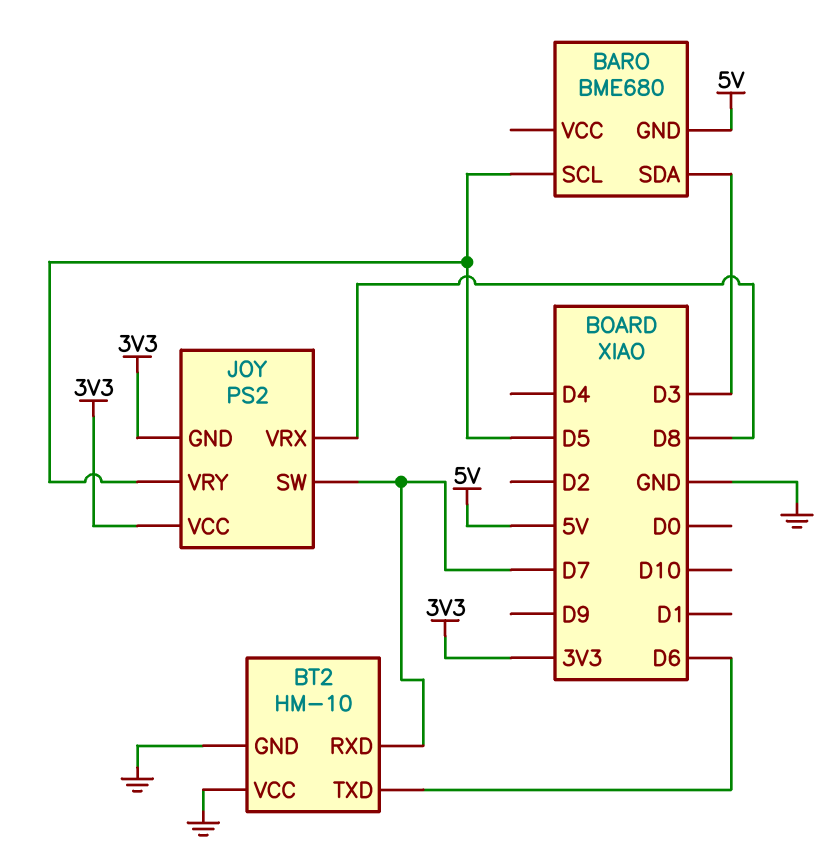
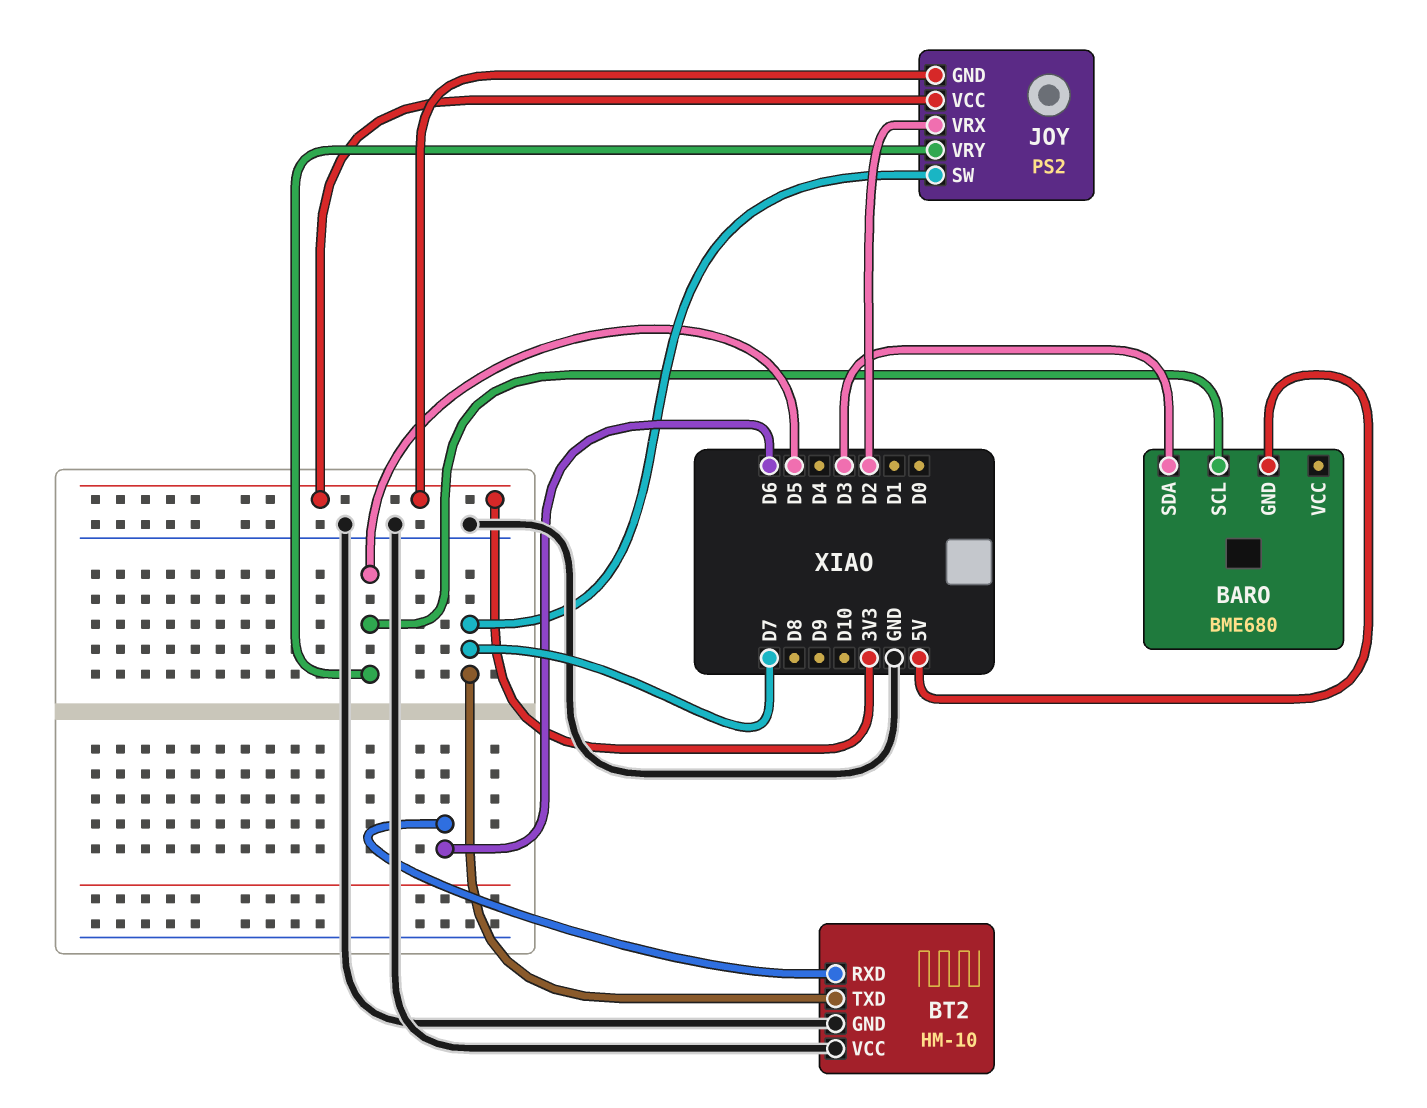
BT2 pin RXD: D7 -> D6
BT2 pin TXD: D6 -> D7
JOY pin VRX: D8 -> D2

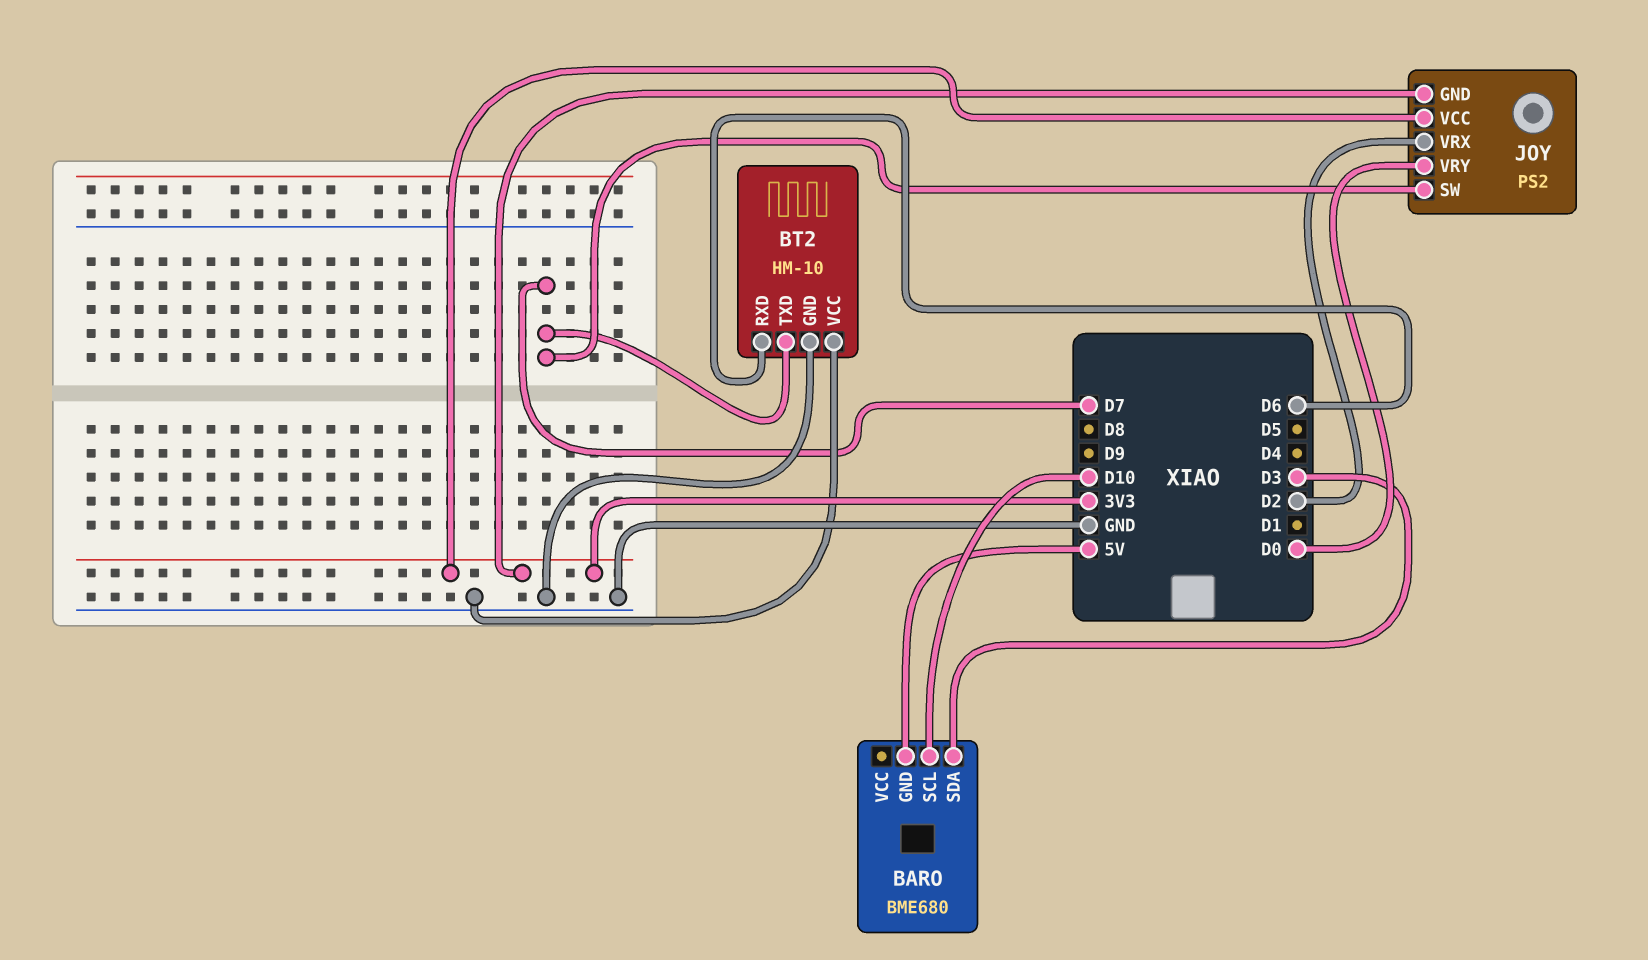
BARO pin SCL: D5 -> D10
JOY pin VRY: D5 -> D0

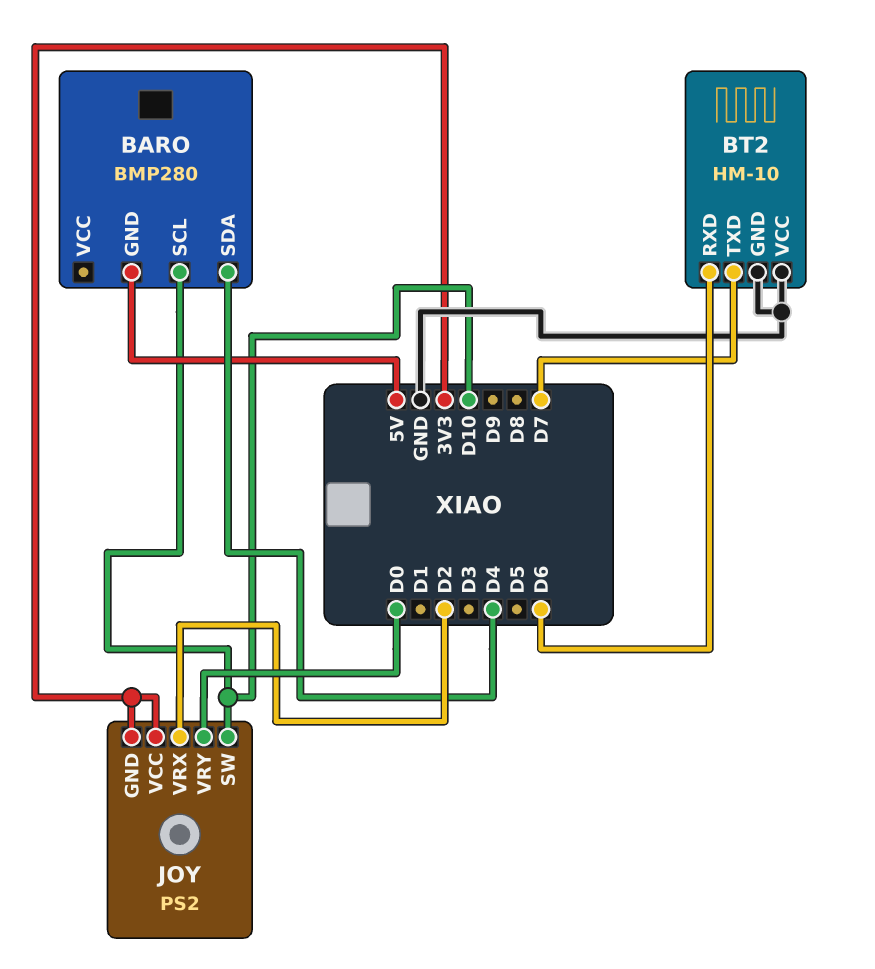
BARO: BME680 -> BMP280
BARO pin SDA: D3 -> D4
JOY pin SW: D7 -> D10

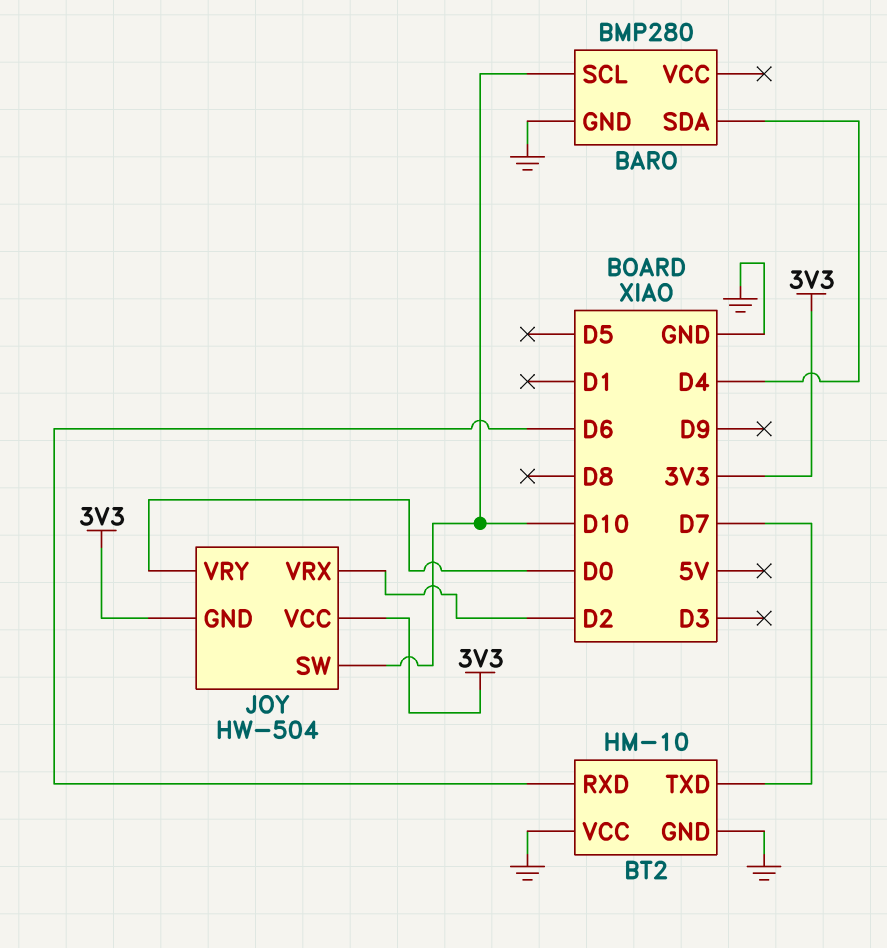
BARO pin GND: 5V -> GND
JOY: PS2 -> HW-504

